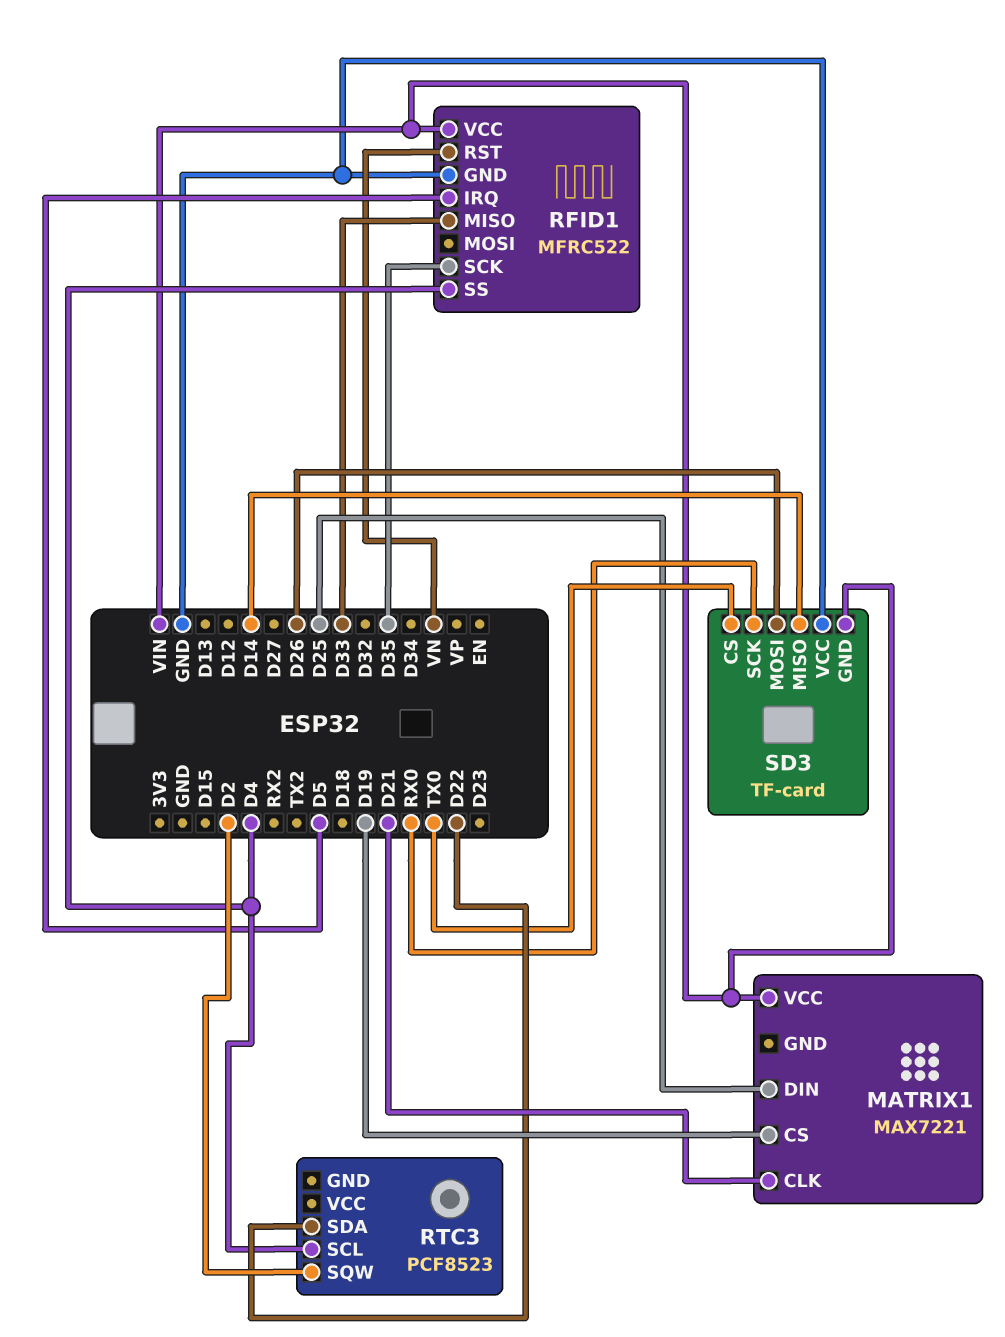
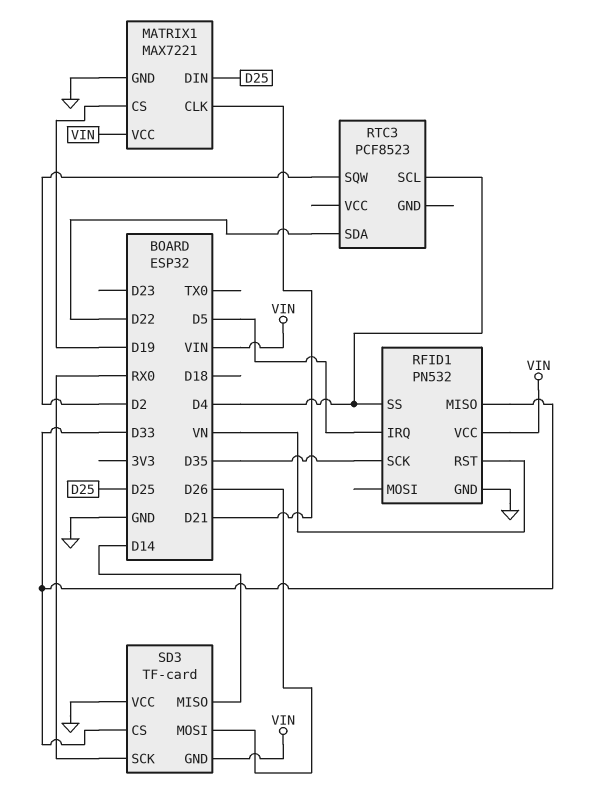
MATRIX1 pin GND: none -> GND
RFID1: MFRC522 -> PN532
SD3 pin CS: TX0 -> D33

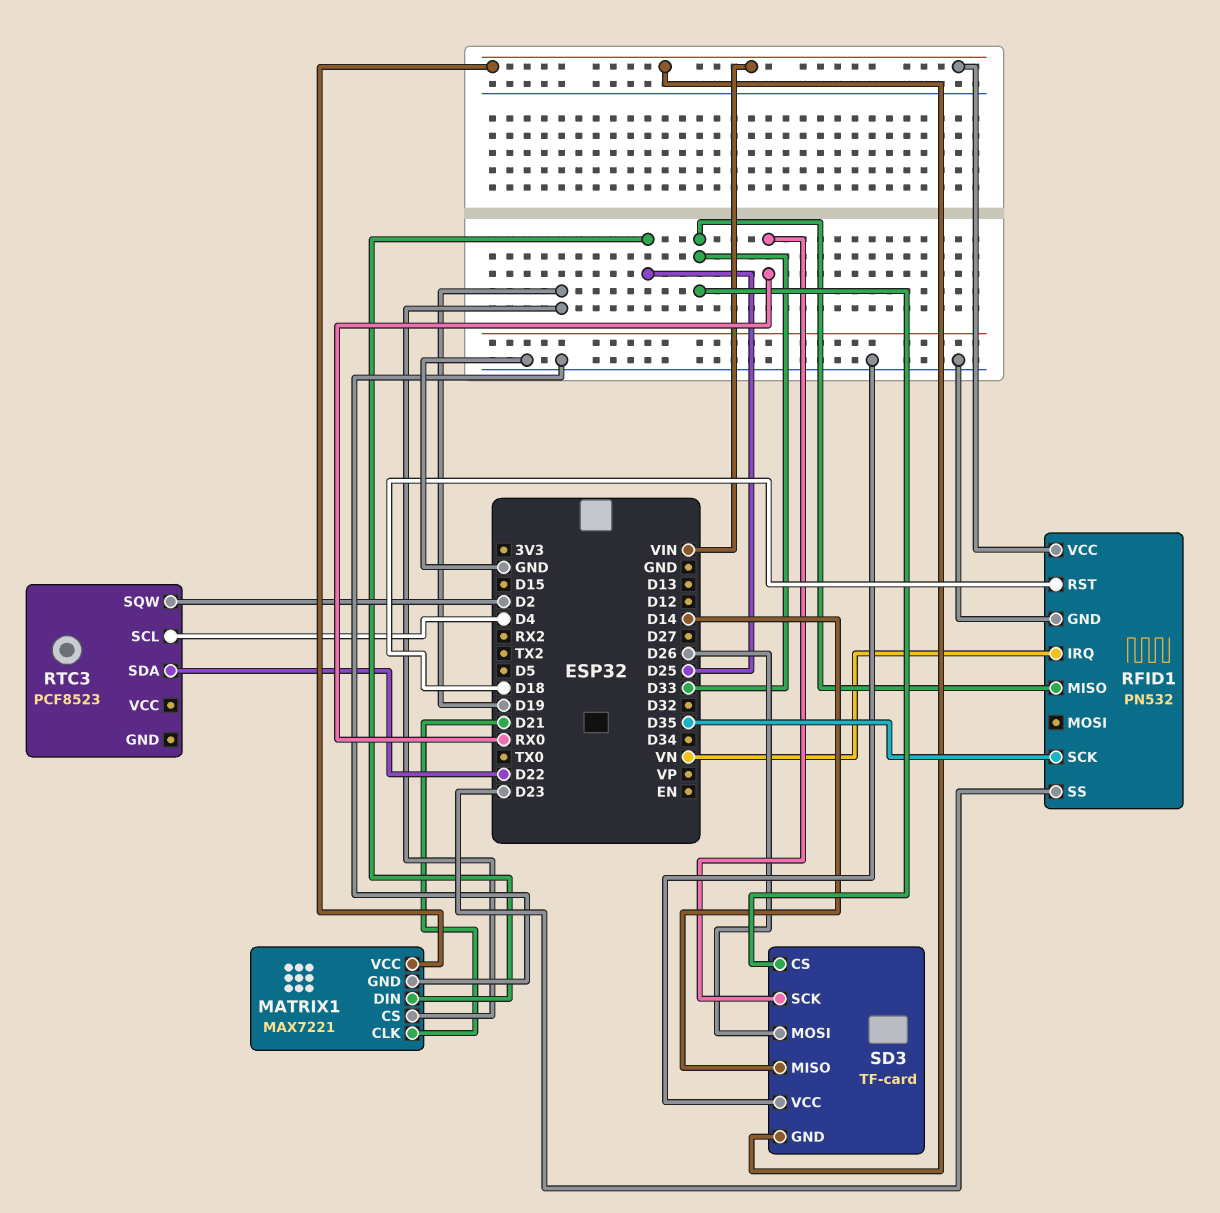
RFID1 pin IRQ: D5 -> VN
RFID1 pin RST: VN -> D18
RFID1 pin SS: D4 -> D23

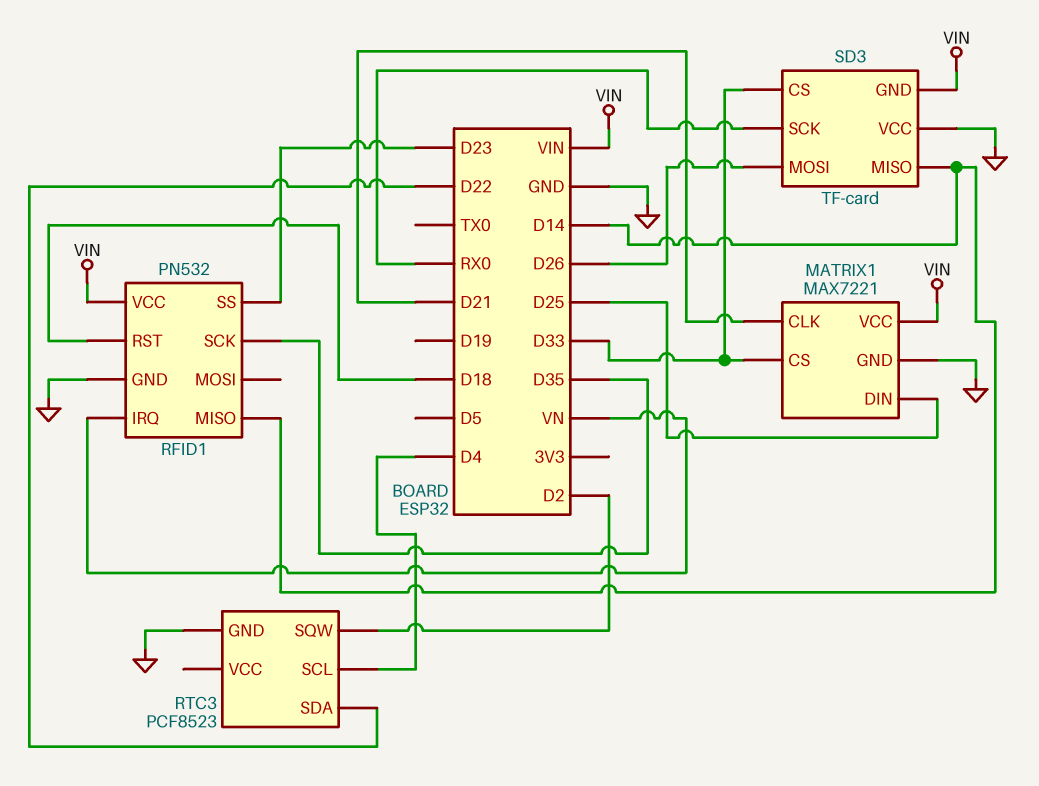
MATRIX1 pin CS: D19 -> D33
RFID1 pin MISO: D33 -> D14
RTC3 pin GND: none -> GND

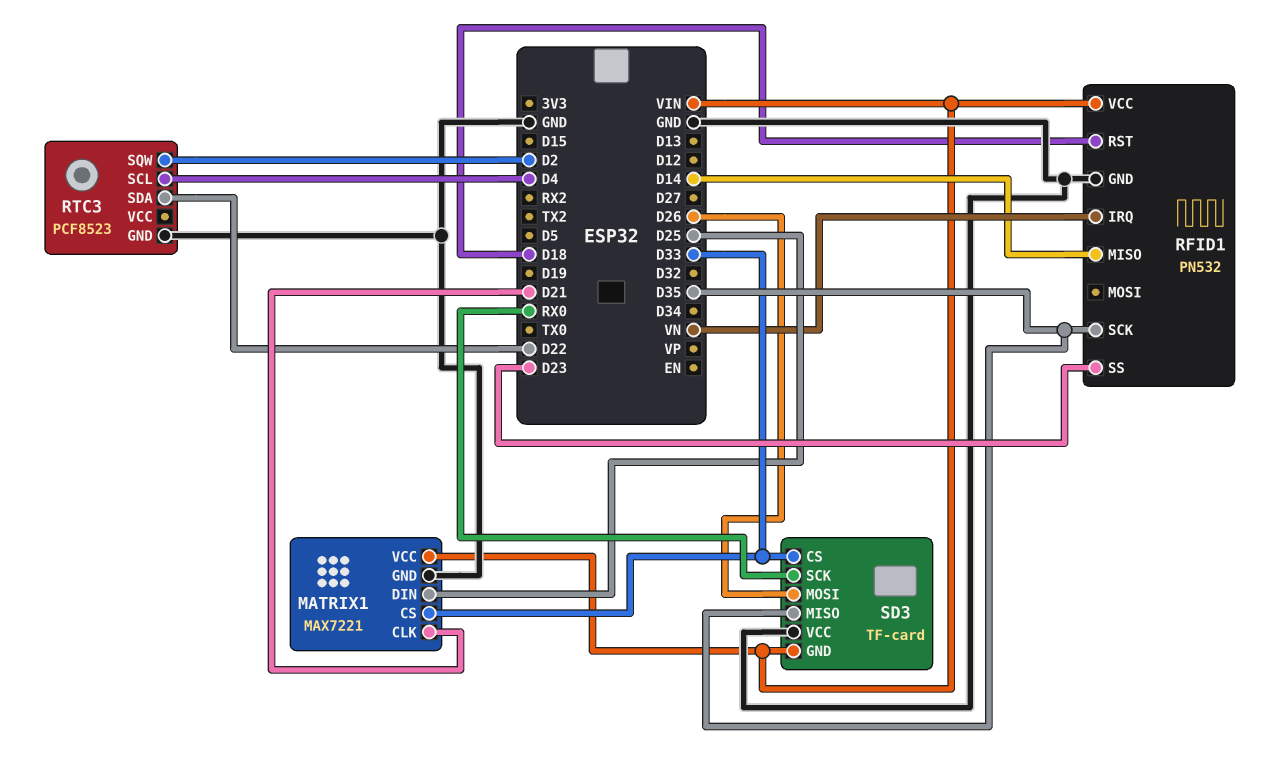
SD3 pin MISO: D14 -> D35

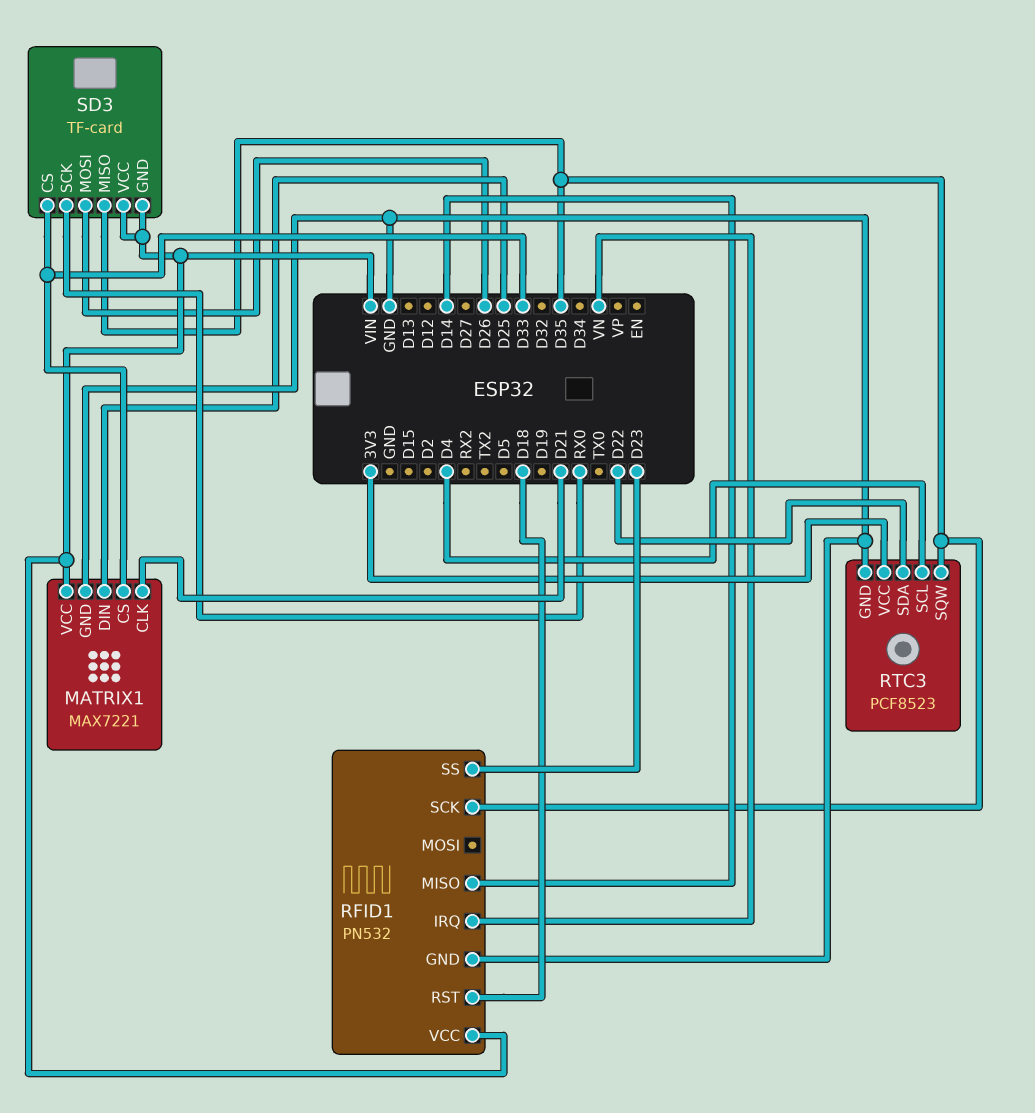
RTC3 pin SQW: D2 -> D35
RTC3 pin VCC: none -> 3V3
SD3 pin VCC: GND -> VIN

